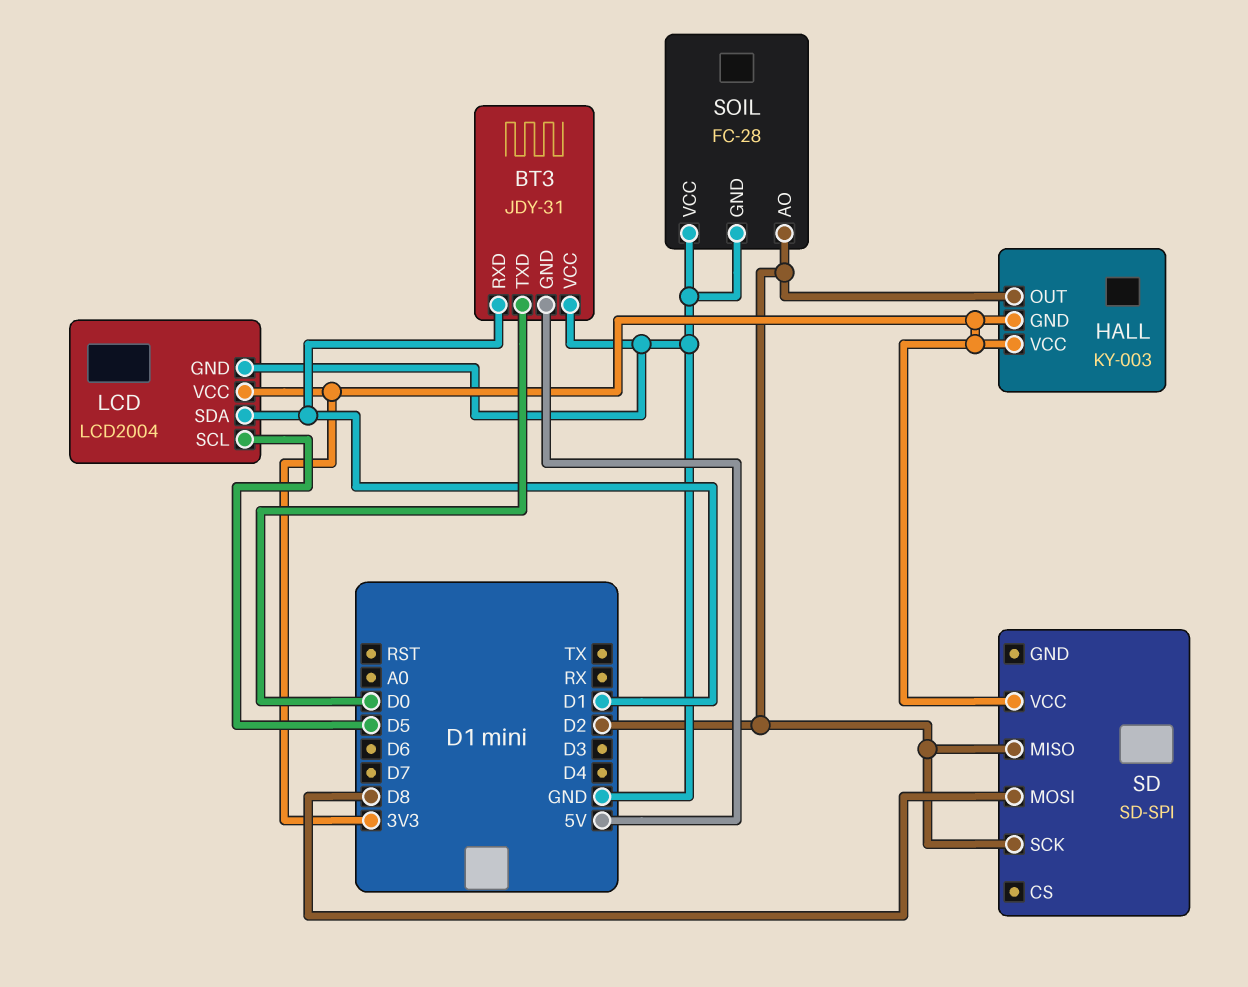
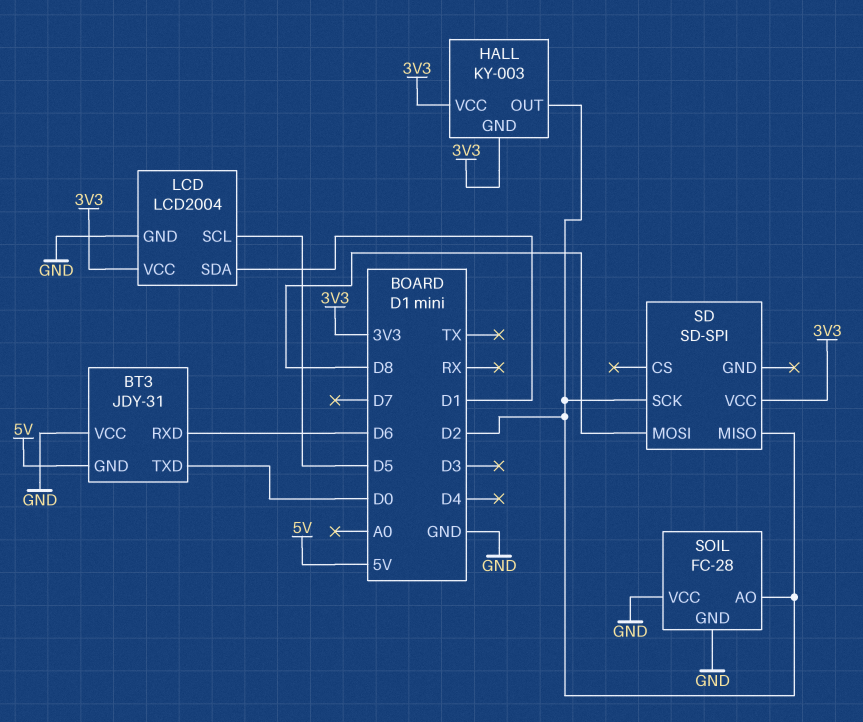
BT3 pin RXD: D1 -> D6

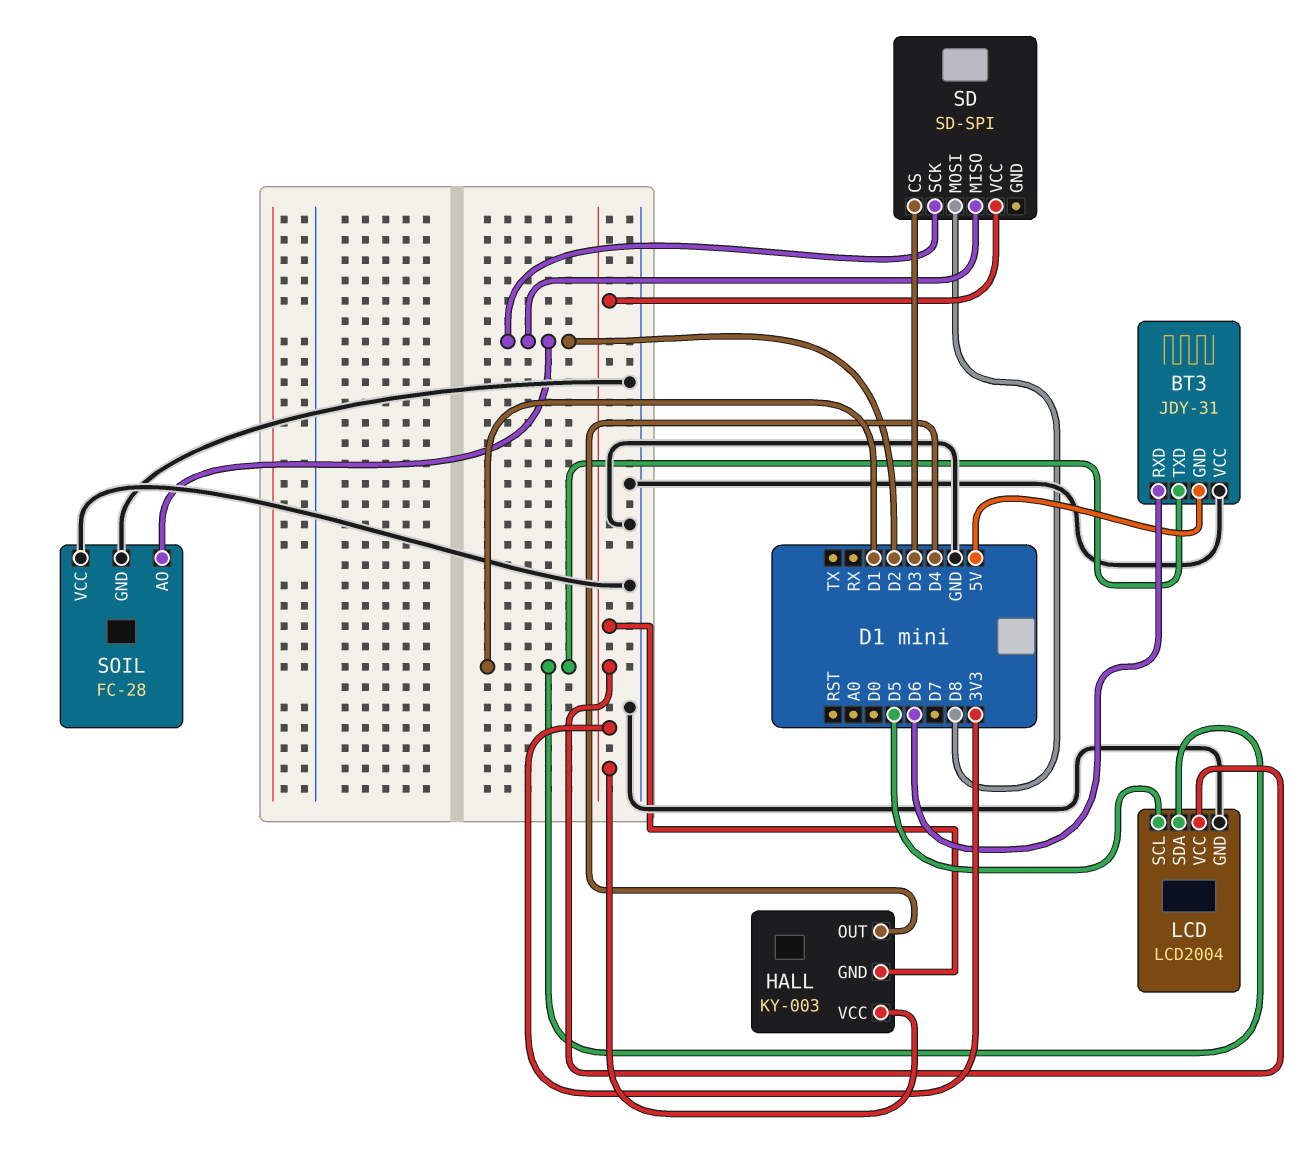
BT3 pin TXD: D0 -> D1
HALL pin OUT: D2 -> D4
SD pin CS: none -> D3

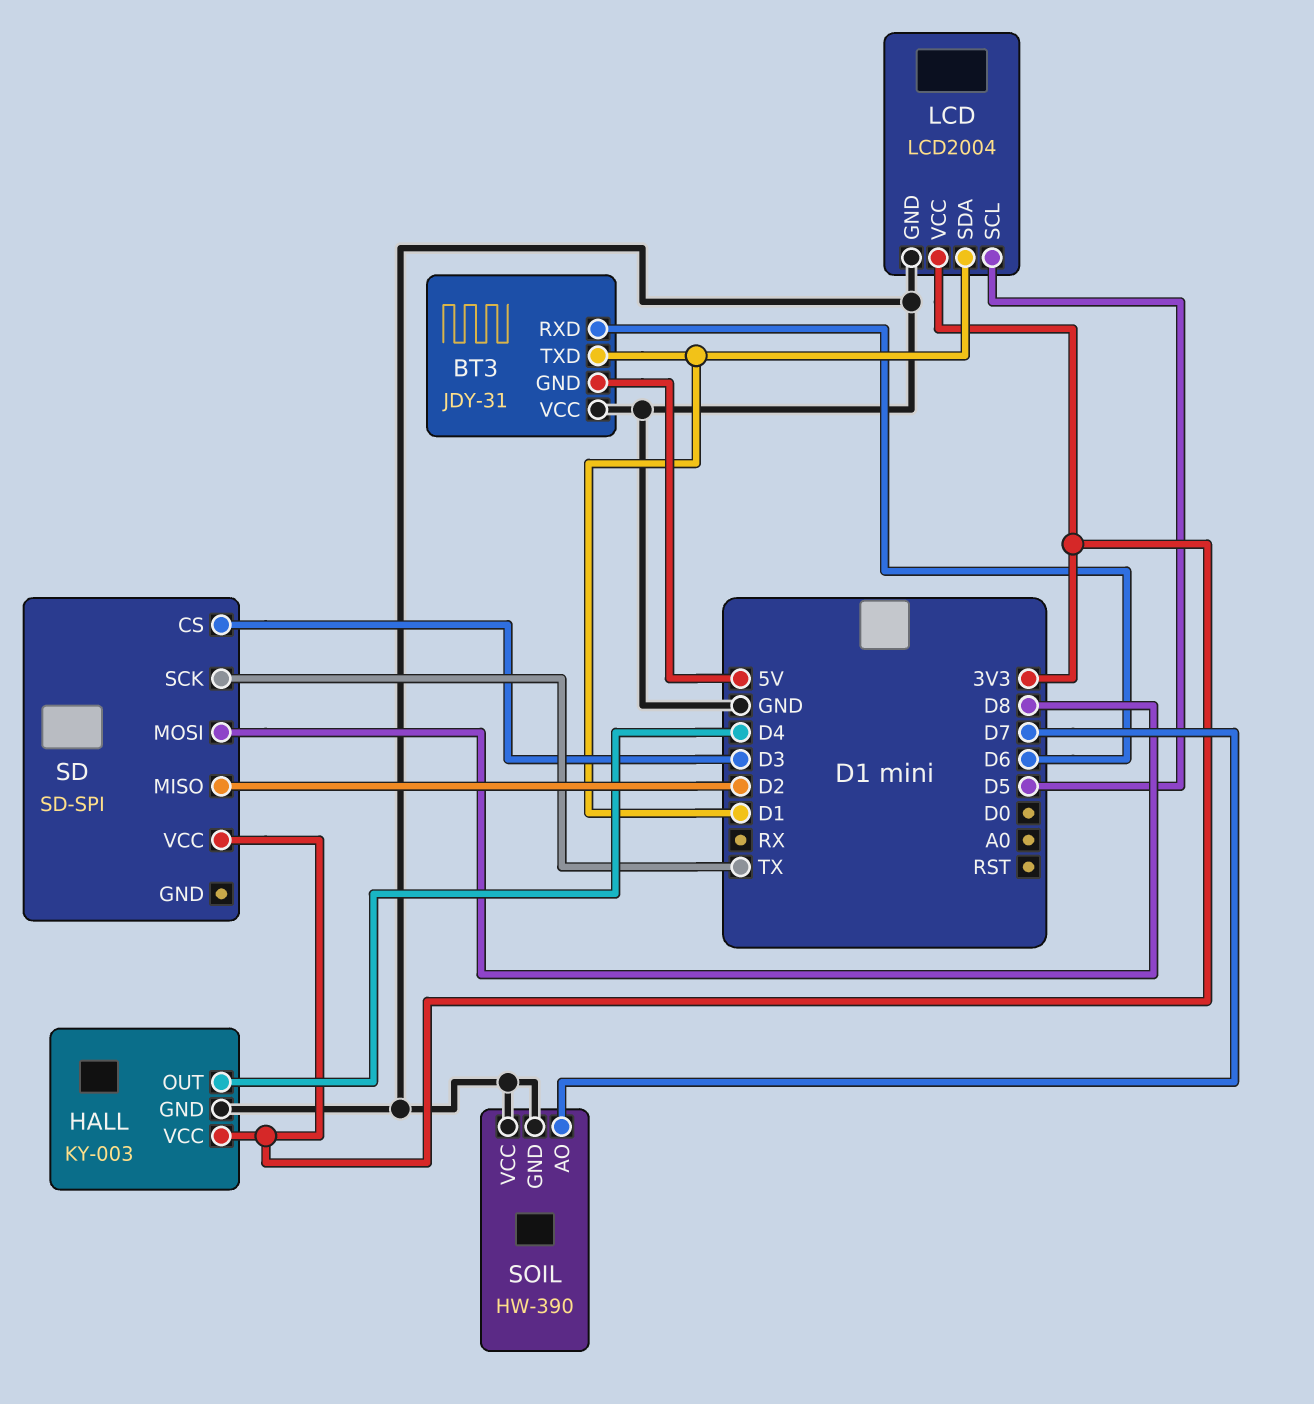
HALL pin GND: 3V3 -> GND
SD pin SCK: D2 -> TX
SOIL: FC-28 -> HW-390
SOIL pin AO: D2 -> D7

